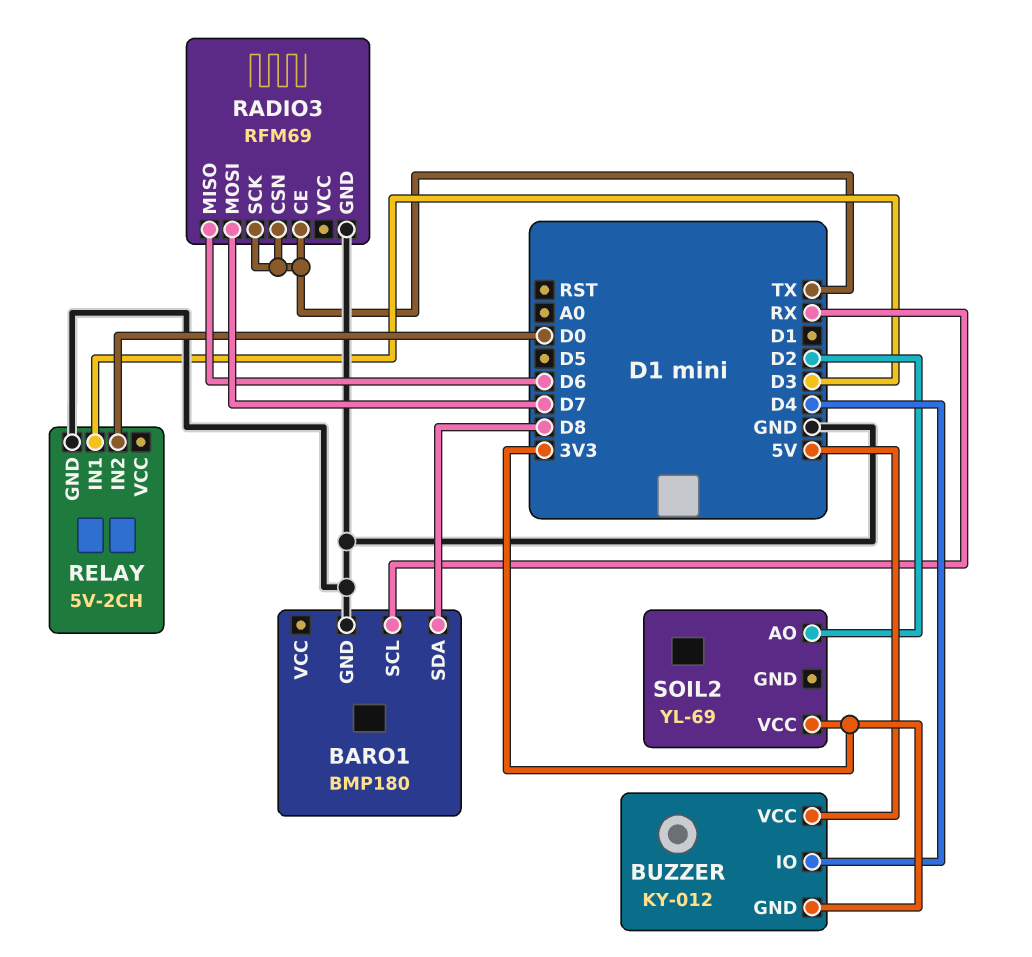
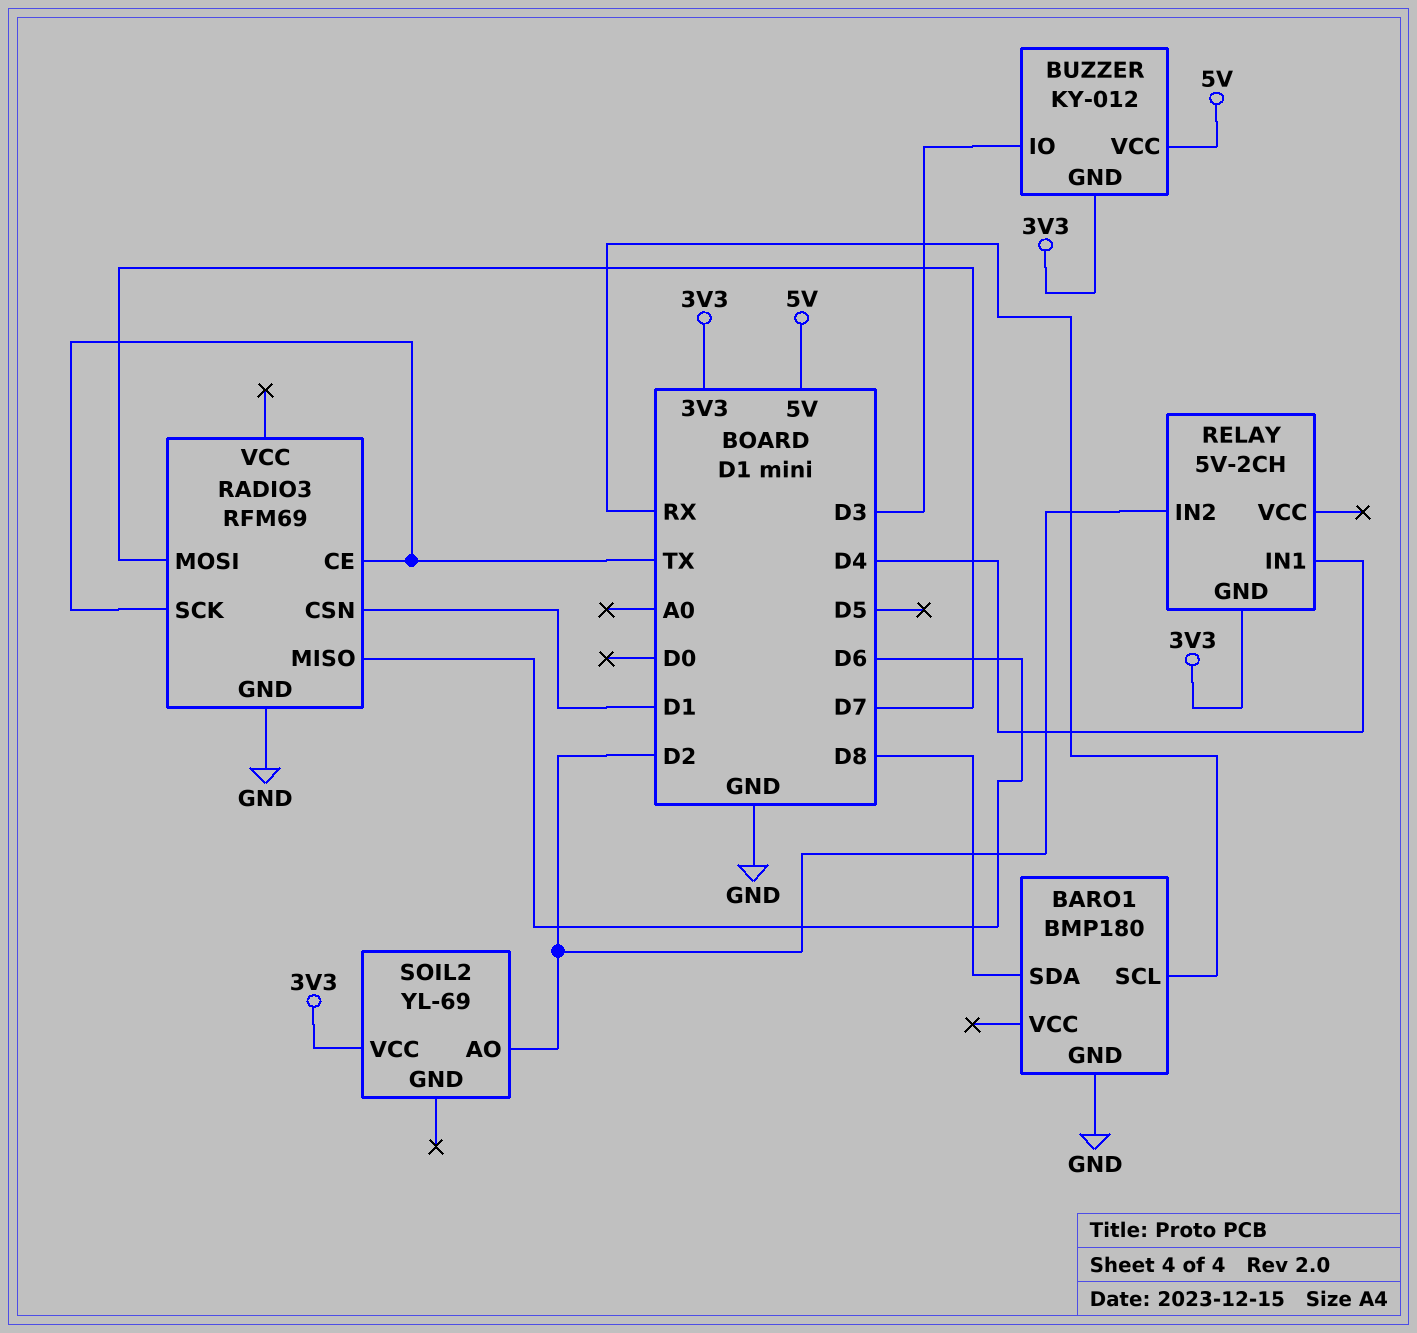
BUZZER pin IO: D4 -> D3
RADIO3 pin CSN: TX -> D1
RELAY pin GND: GND -> 3V3
RELAY pin IN1: D3 -> D4
RELAY pin IN2: D0 -> D2

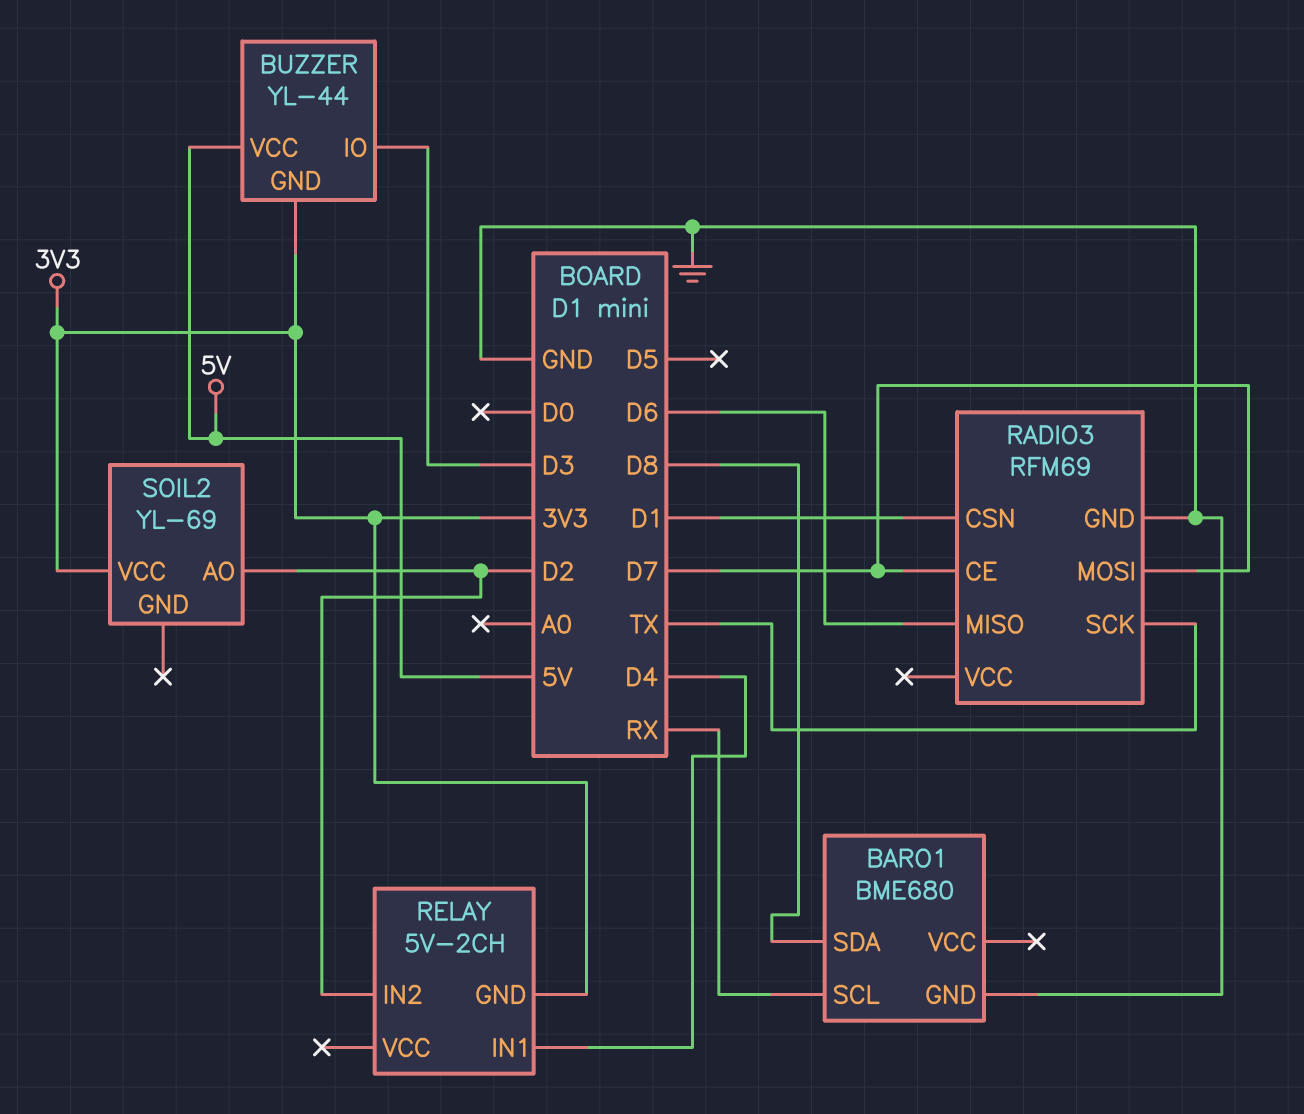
BARO1: BMP180 -> BME680
BUZZER: KY-012 -> YL-44
RADIO3 pin CE: TX -> D7

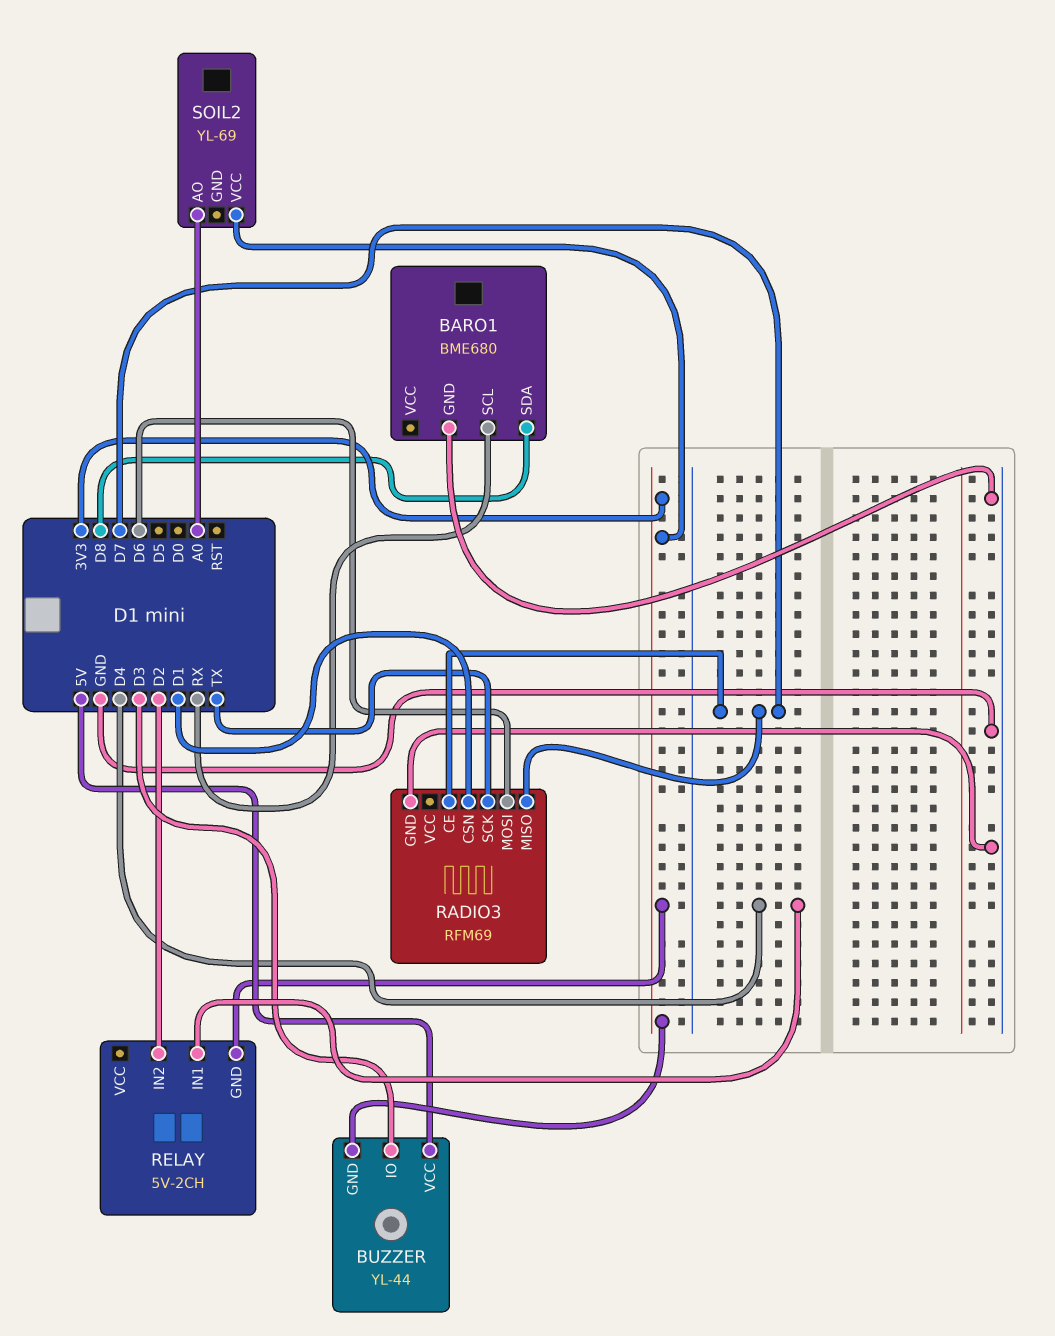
RADIO3 pin MISO: D6 -> D7
RADIO3 pin MOSI: D7 -> D6
SOIL2 pin AO: D2 -> A0

